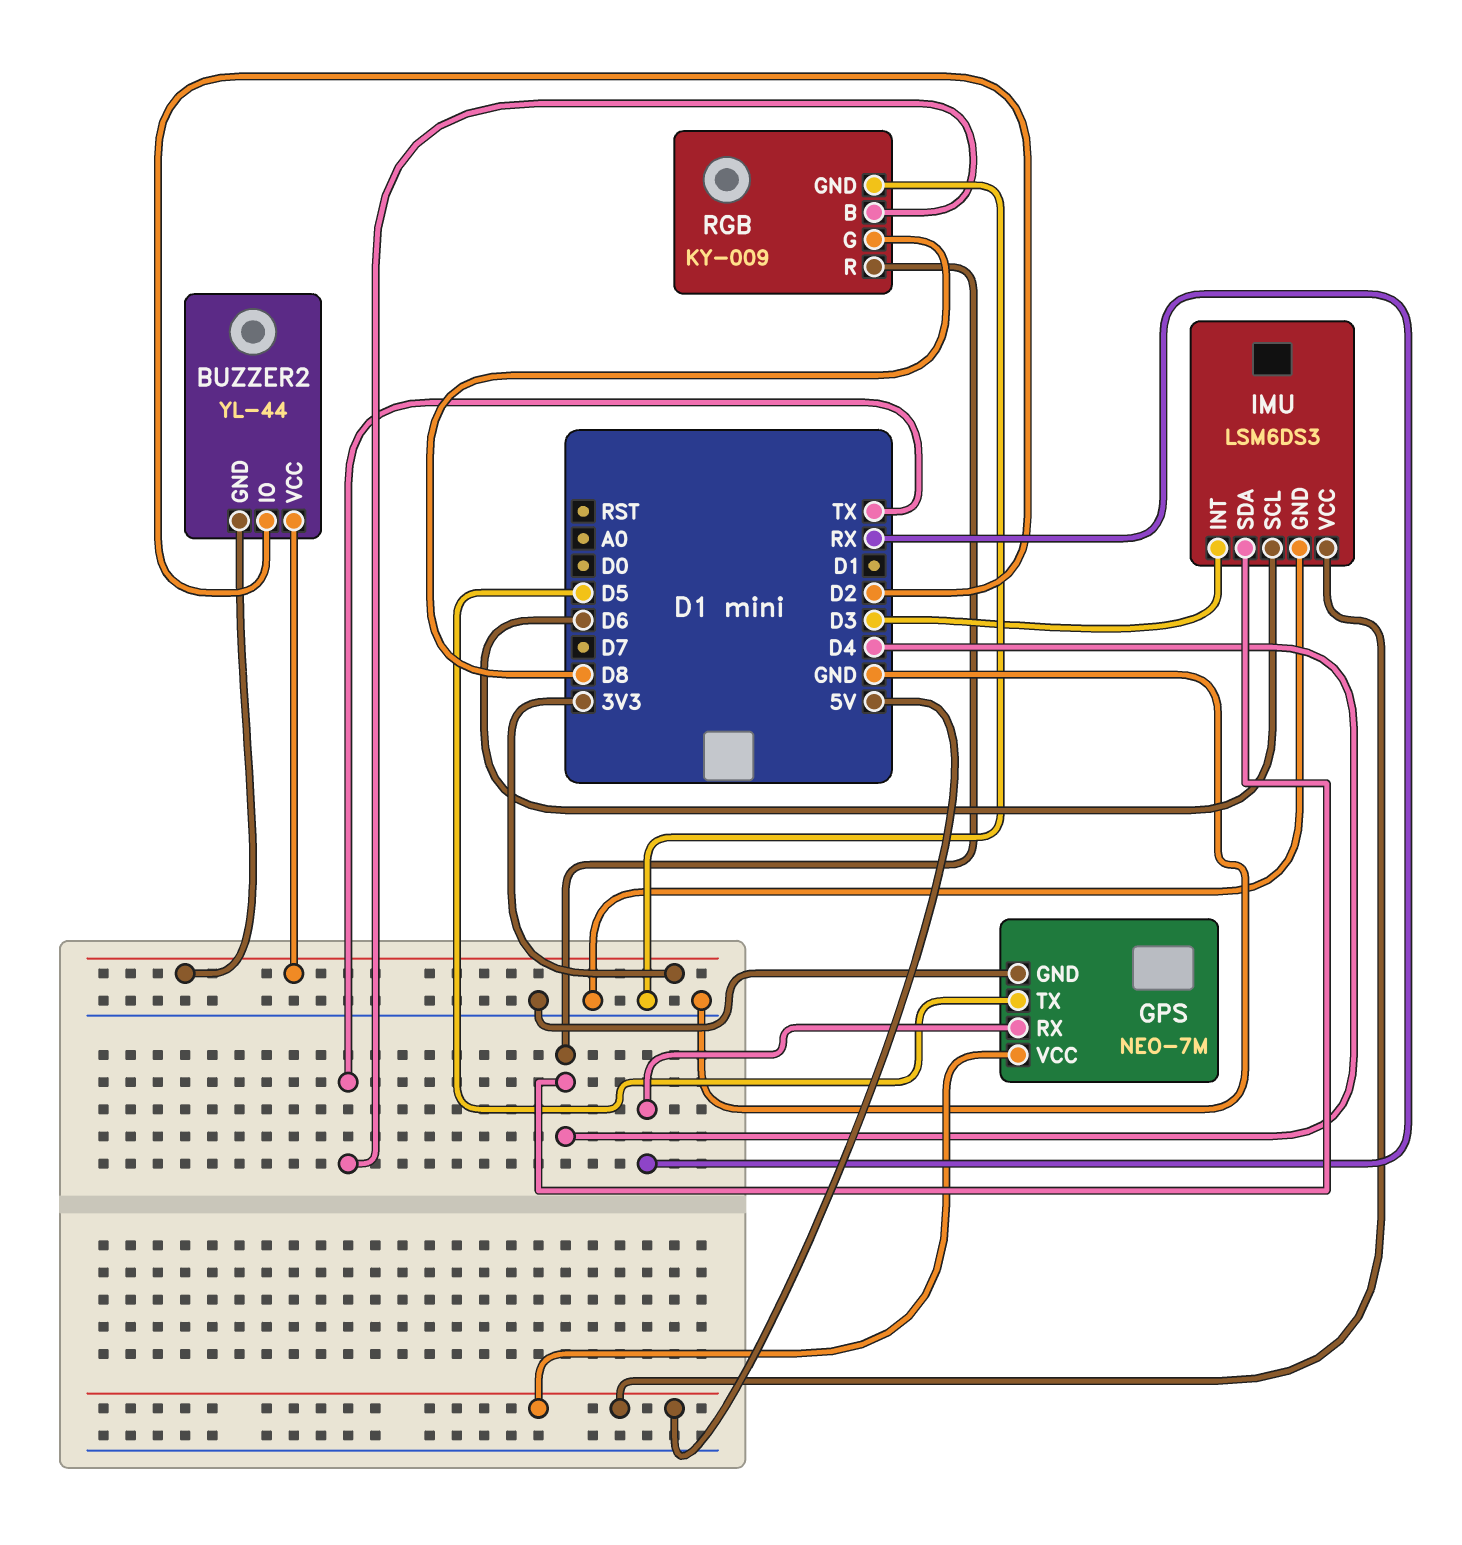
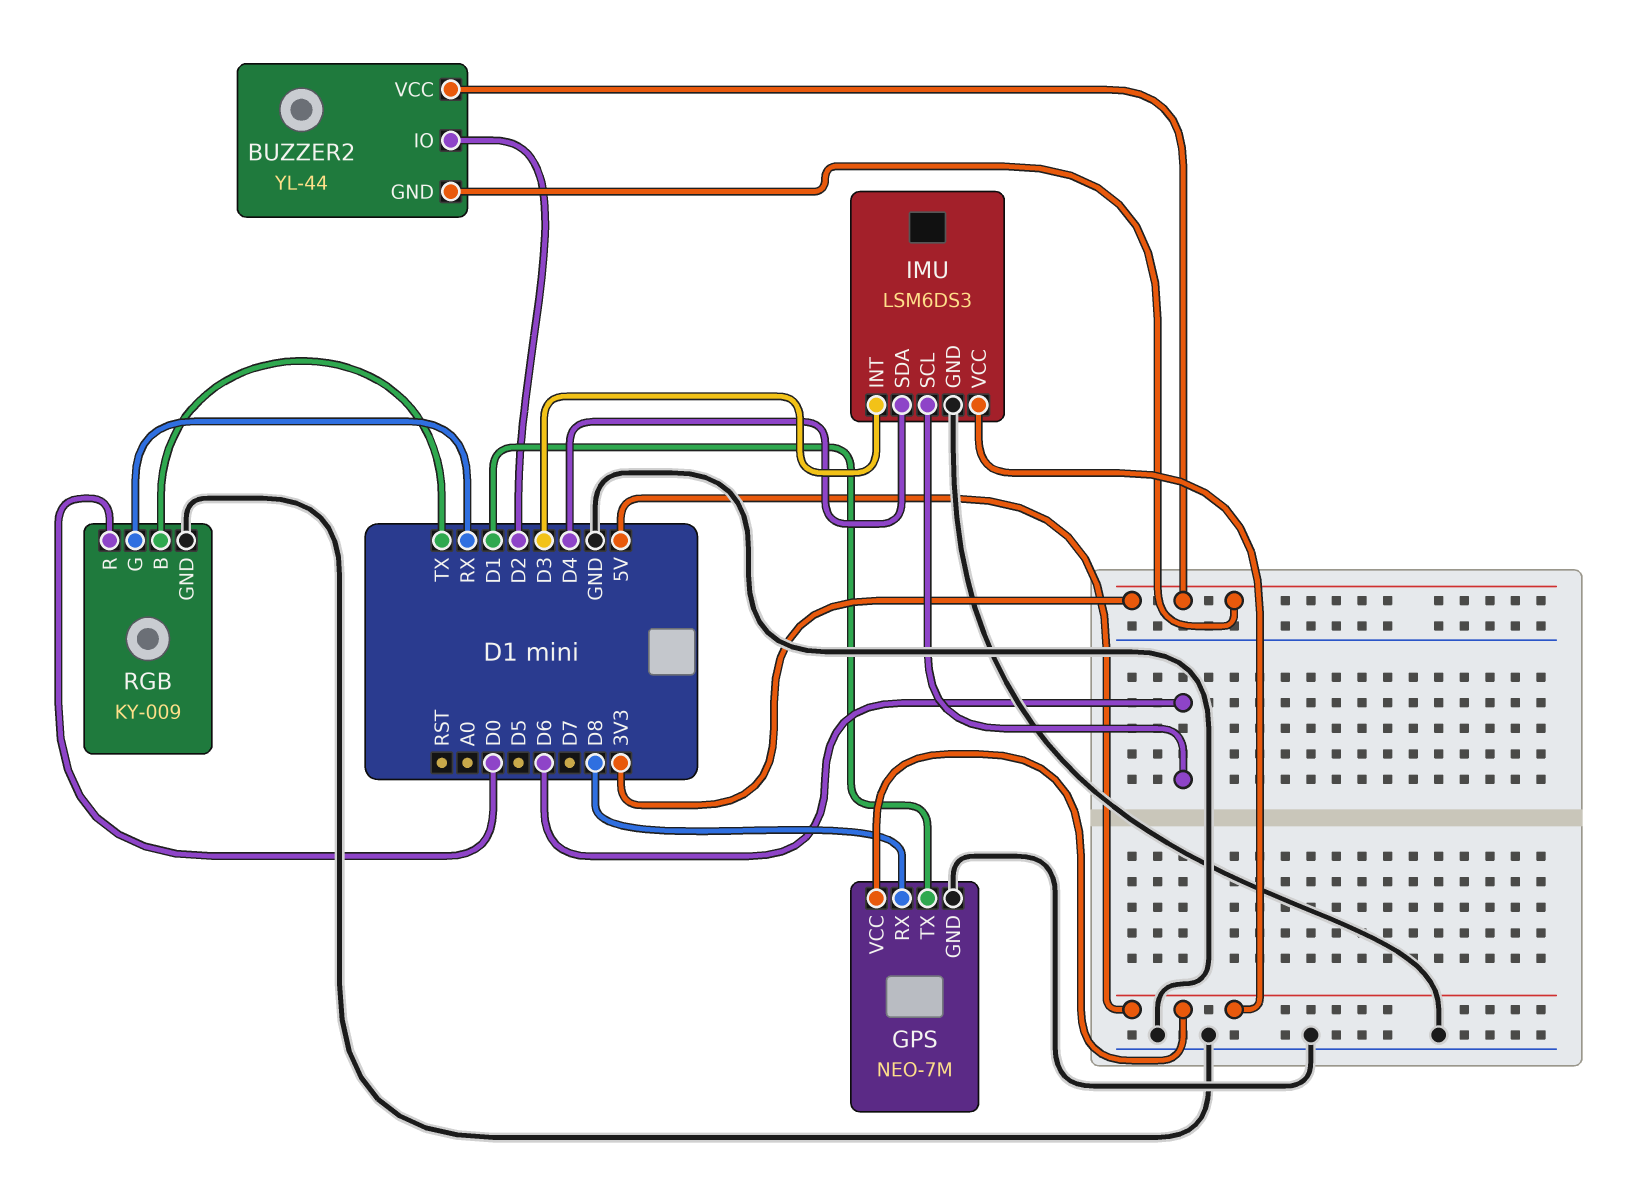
GPS pin RX: RX -> D8
GPS pin TX: D5 -> D1
RGB pin G: D8 -> RX
RGB pin R: D4 -> D0

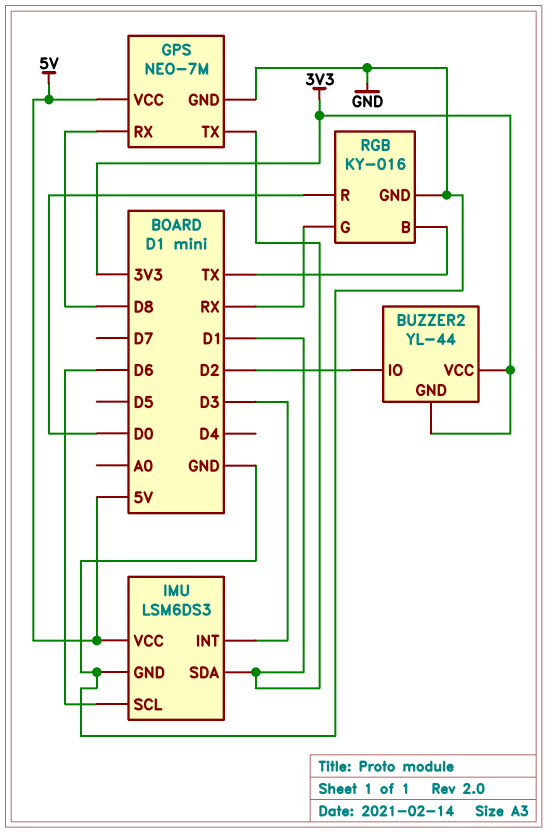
IMU pin SDA: D4 -> D1
RGB: KY-009 -> KY-016

